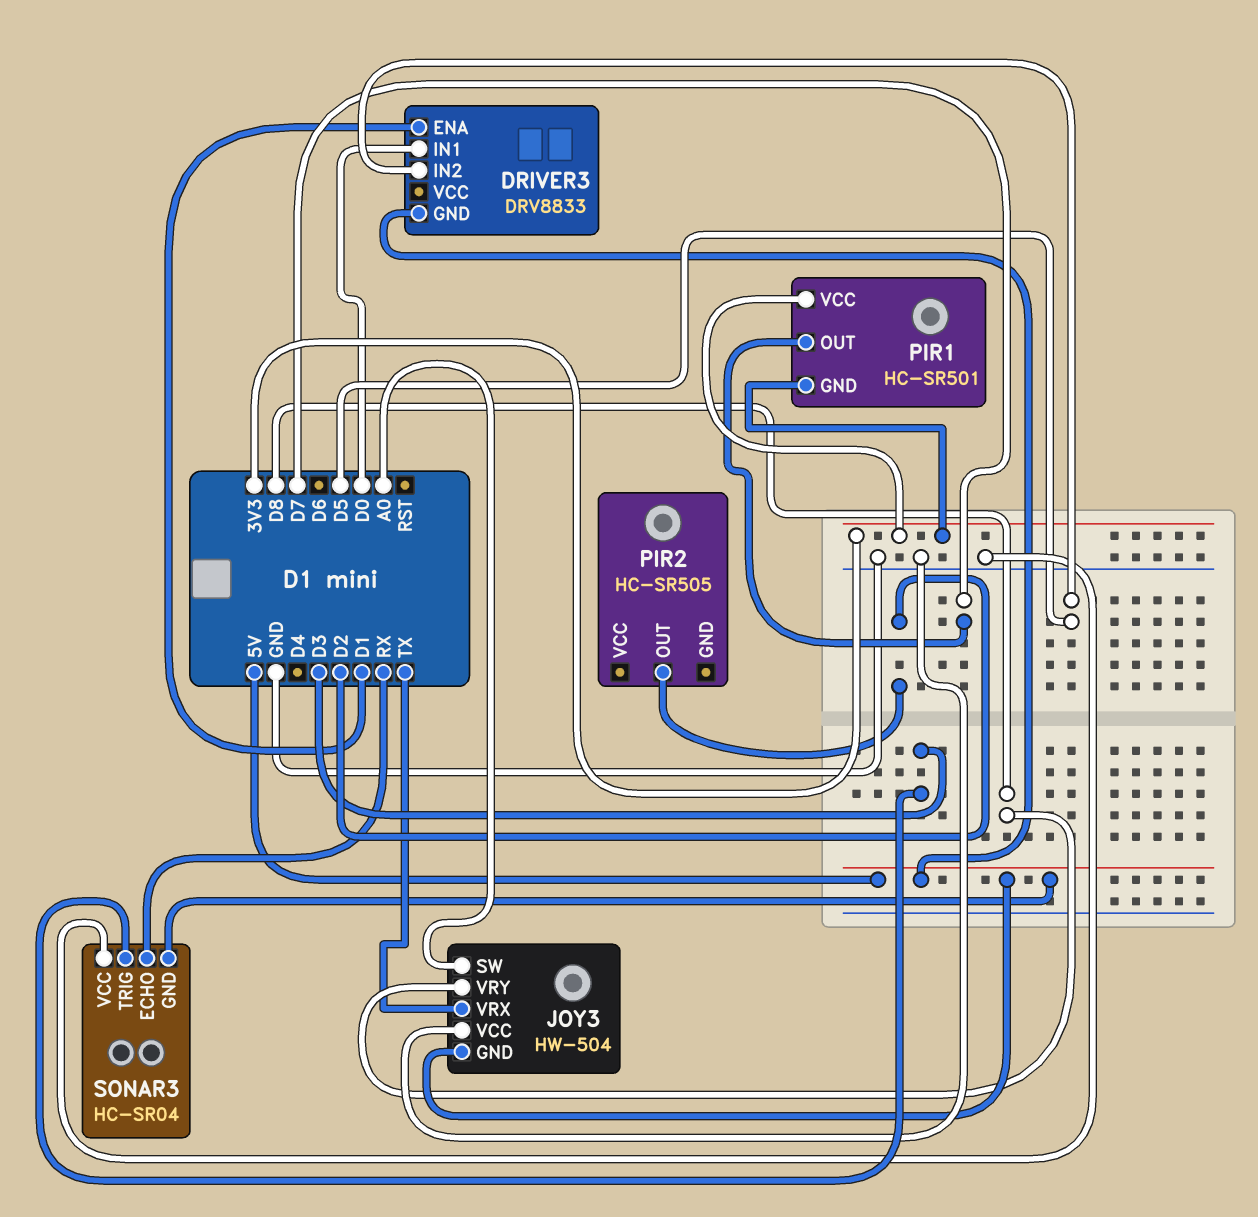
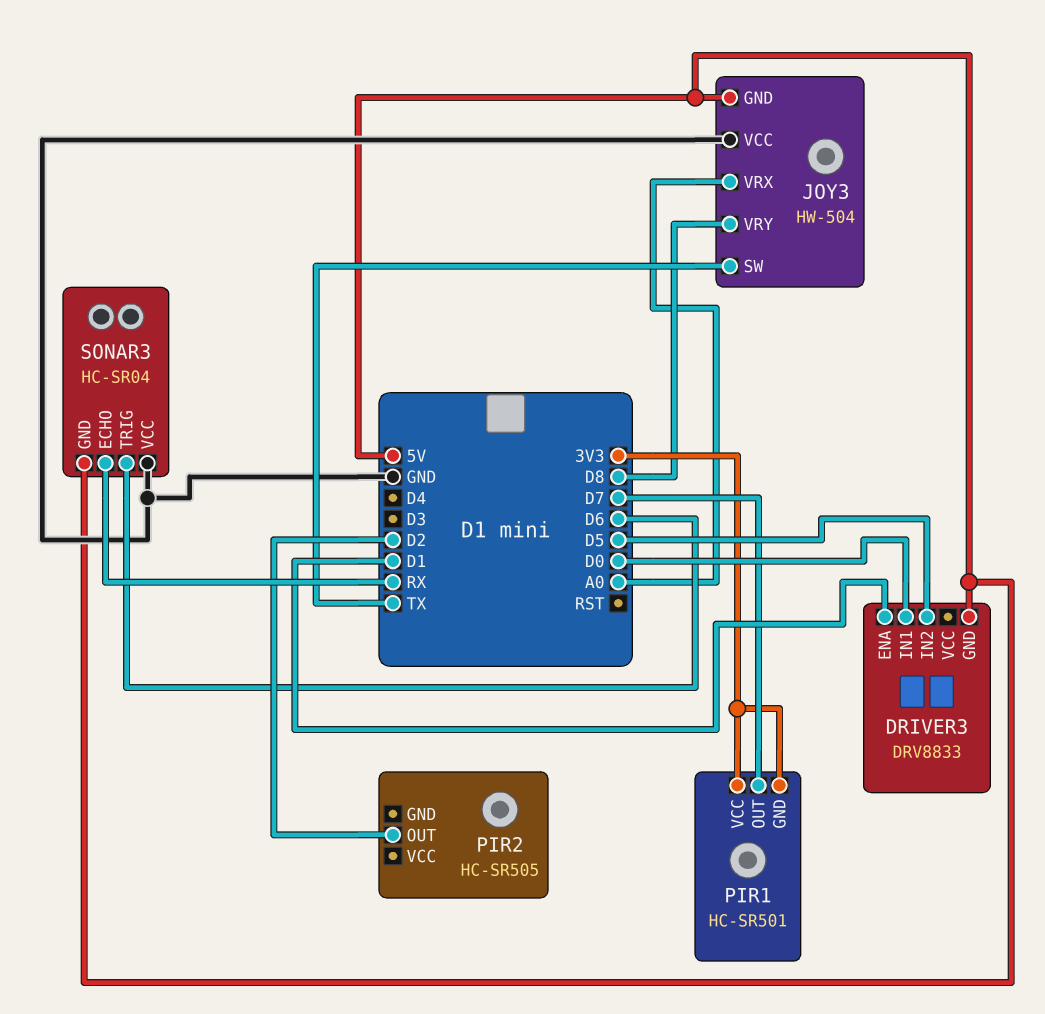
JOY3 pin SW: A0 -> TX
JOY3 pin VRX: TX -> A0
SONAR3 pin TRIG: D3 -> D6

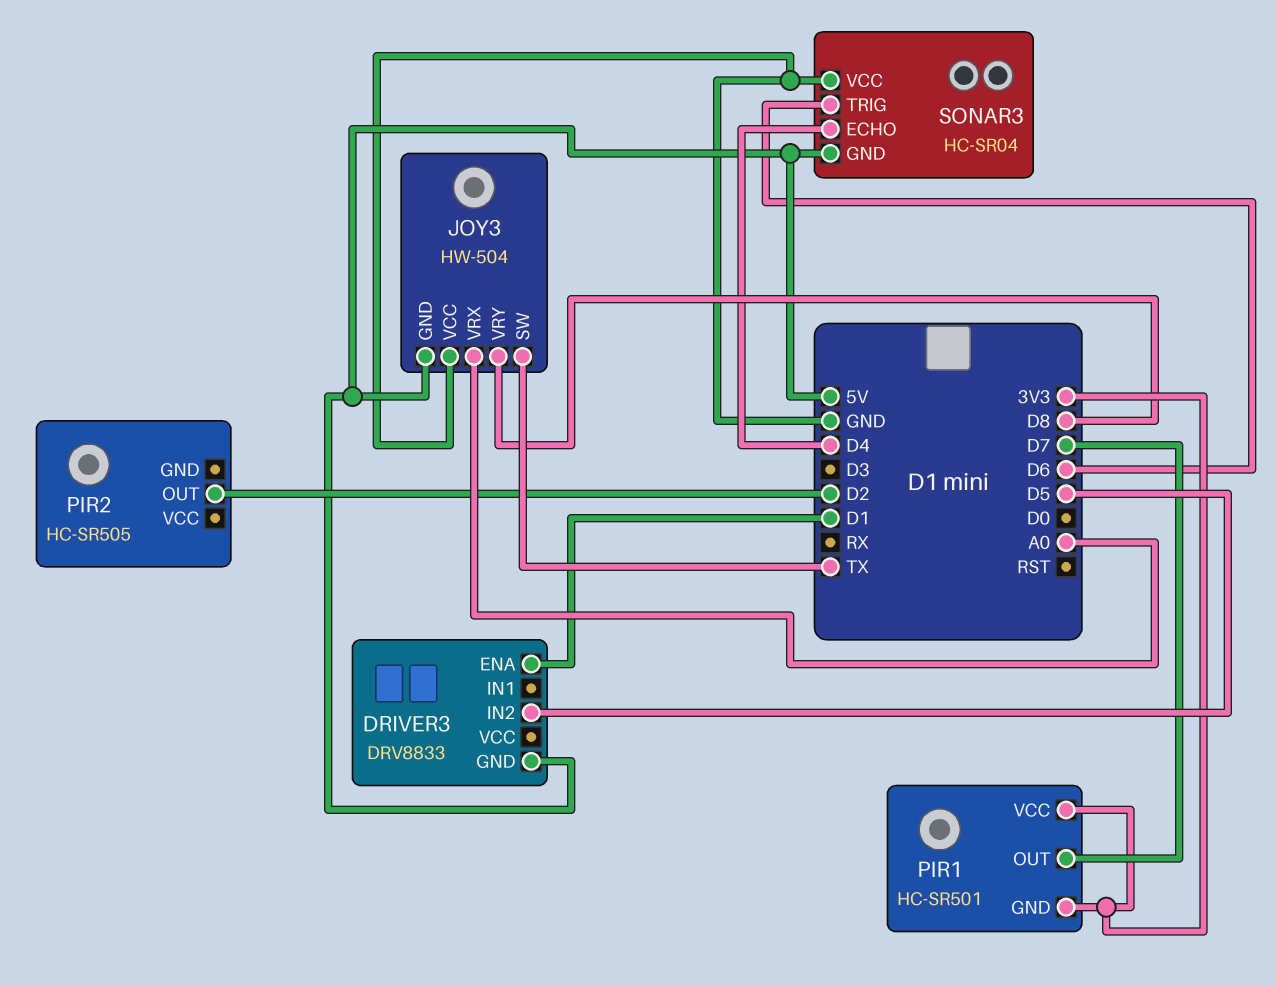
DRIVER3 pin IN1: D0 -> none
SONAR3 pin ECHO: RX -> D4

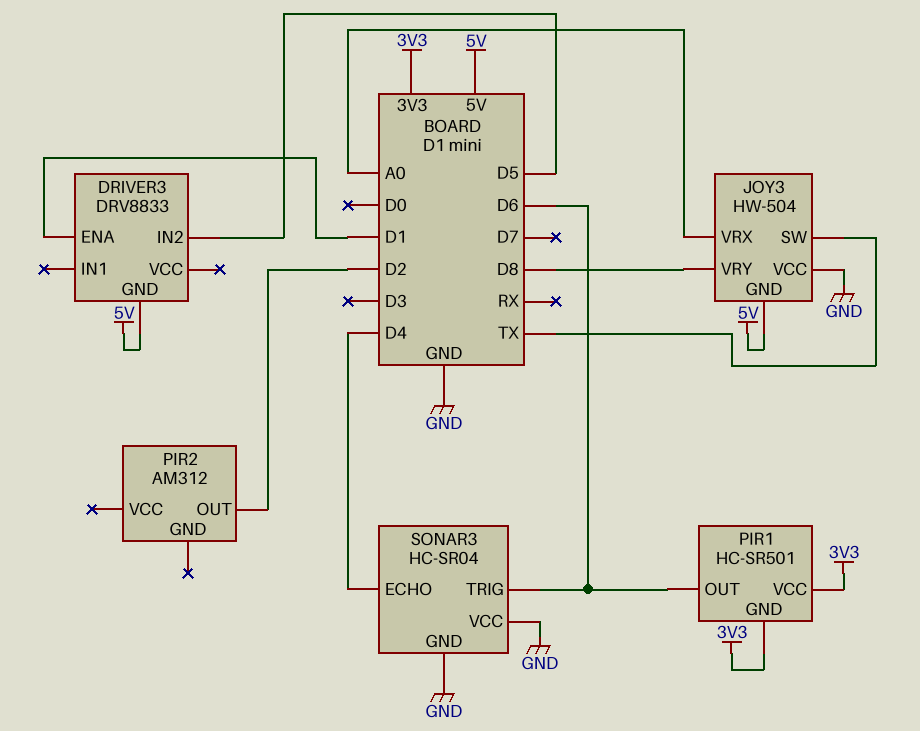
PIR1 pin OUT: D7 -> D6
PIR2: HC-SR505 -> AM312
SONAR3 pin GND: 5V -> GND

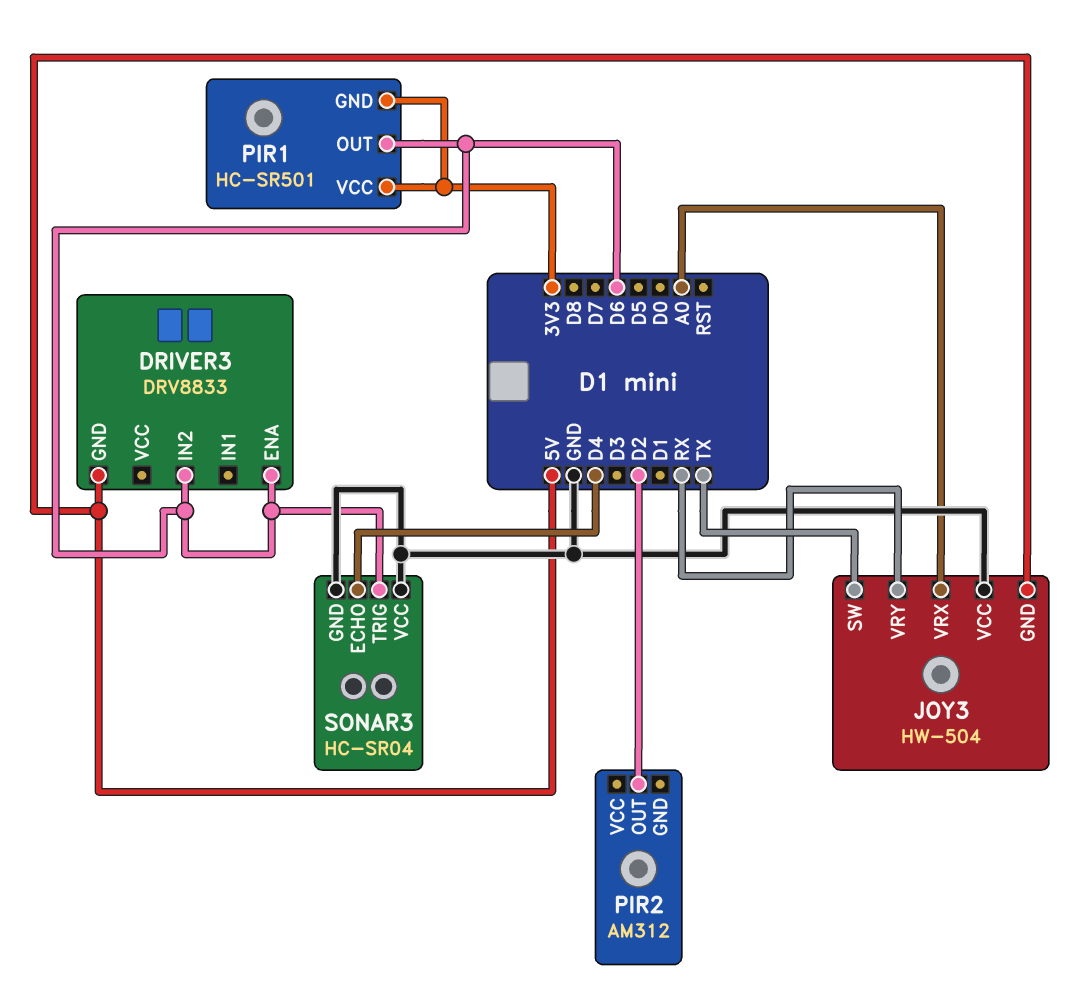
DRIVER3 pin ENA: D1 -> D6
DRIVER3 pin IN2: D5 -> D6
JOY3 pin VRY: D8 -> RX

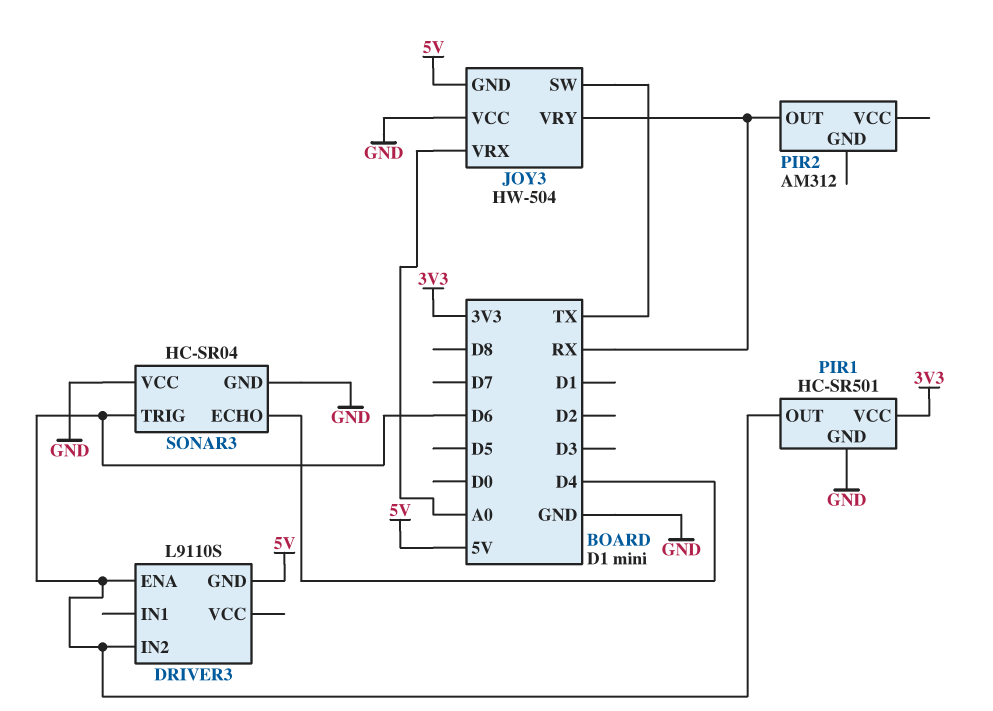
DRIVER3: DRV8833 -> L9110S
PIR1 pin GND: 3V3 -> GND
PIR2 pin OUT: D2 -> RX

